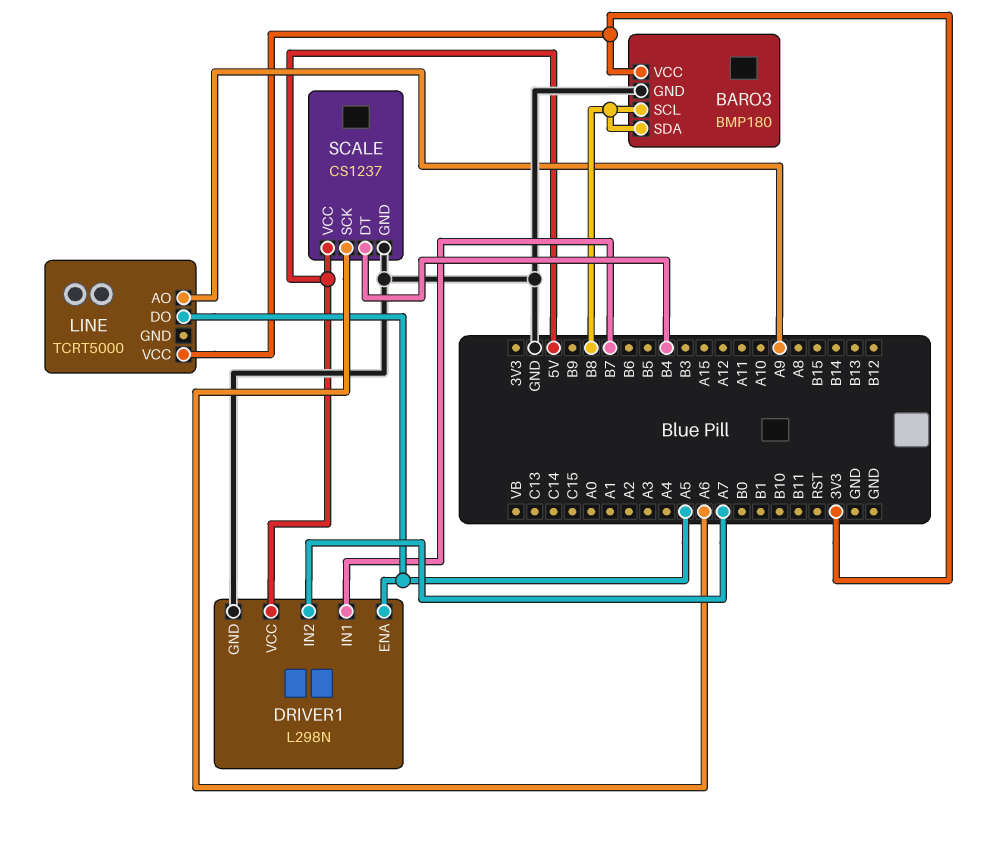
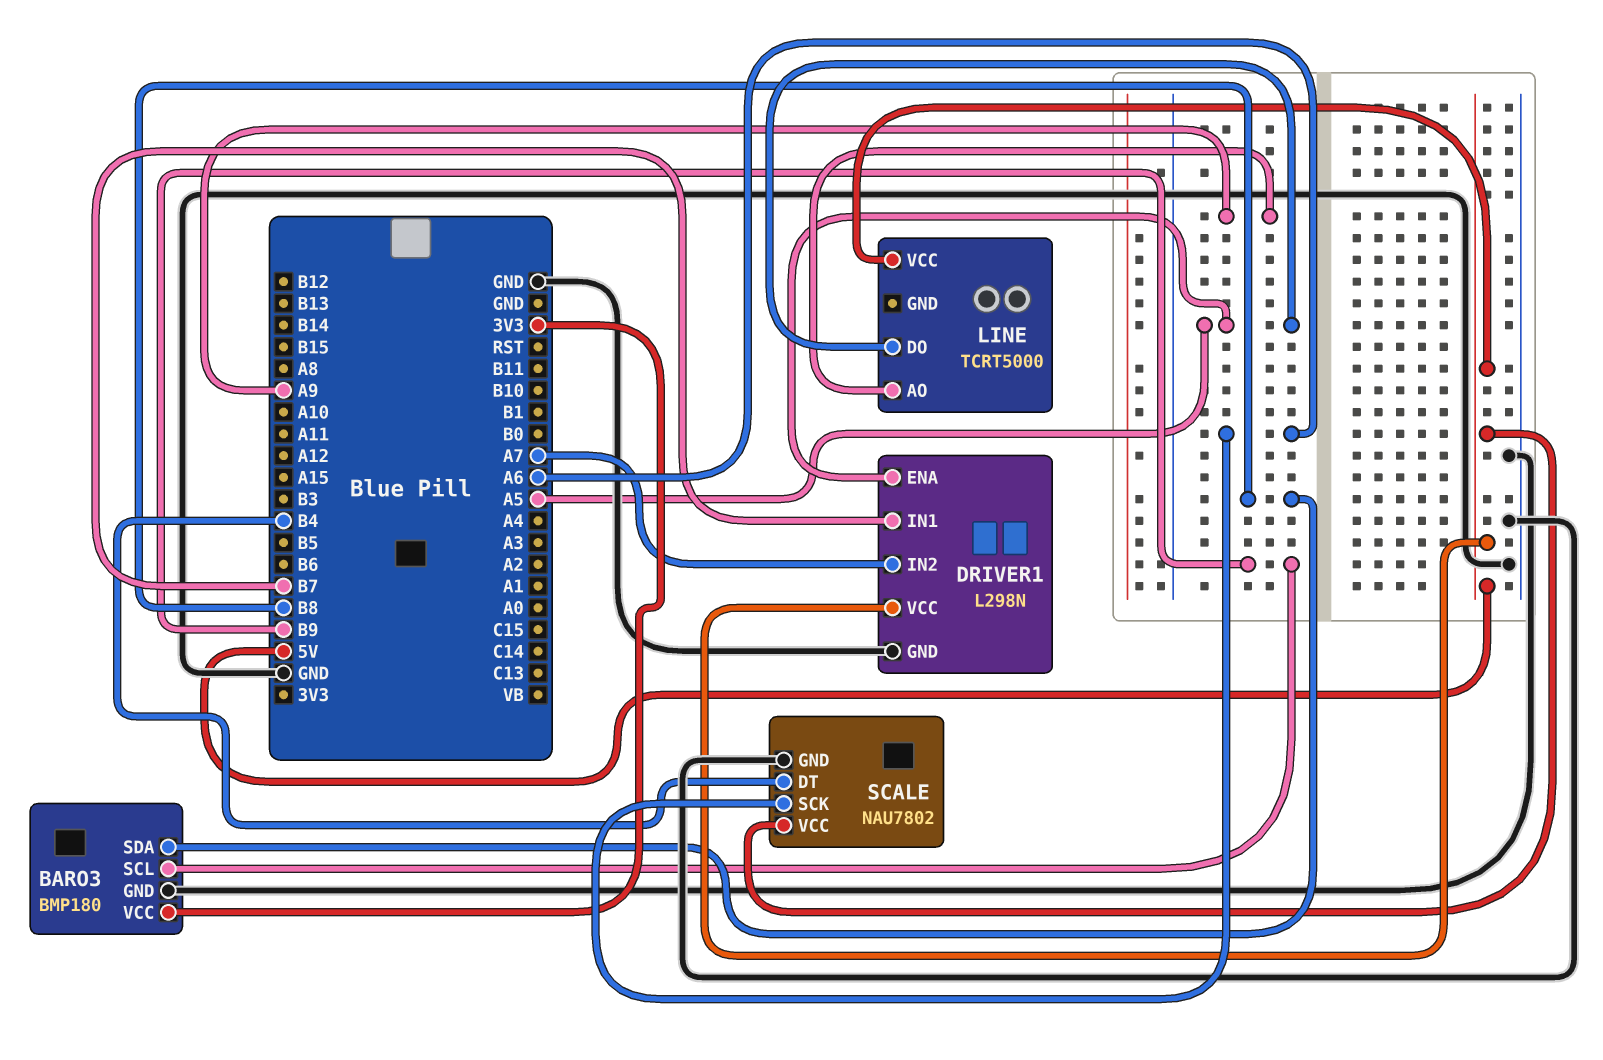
BARO3 pin SCL: B8 -> B9
LINE pin VCC: 3V3 -> 5V
SCALE: CS1237 -> NAU7802

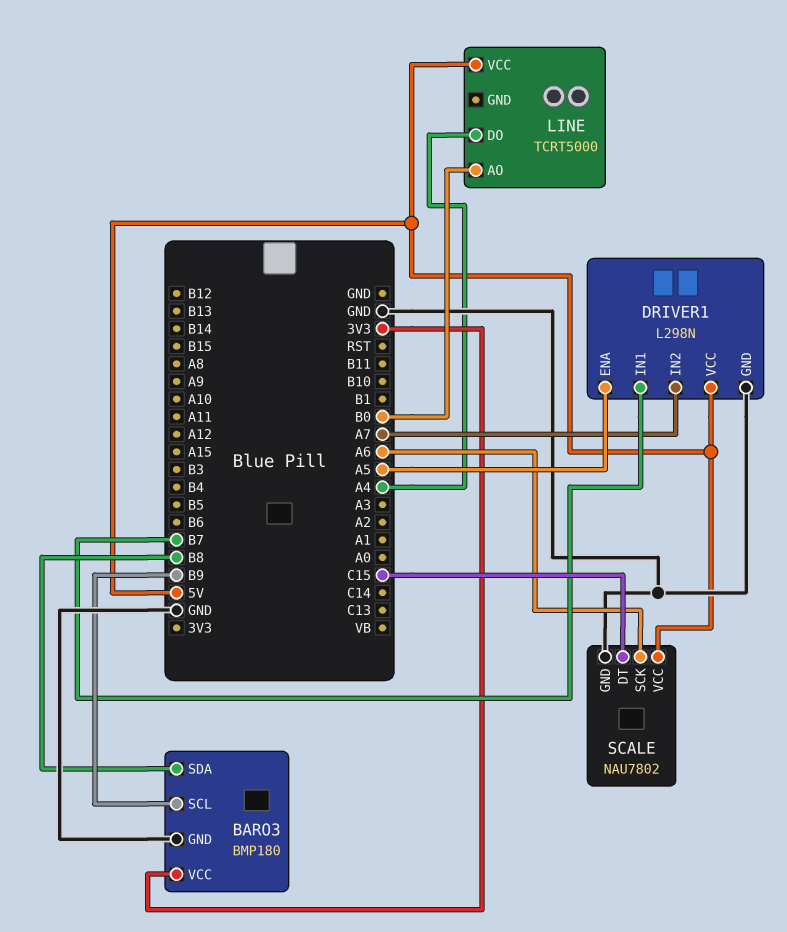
LINE pin AO: A9 -> B0
LINE pin DO: A5 -> A4
SCALE pin DT: B4 -> C15

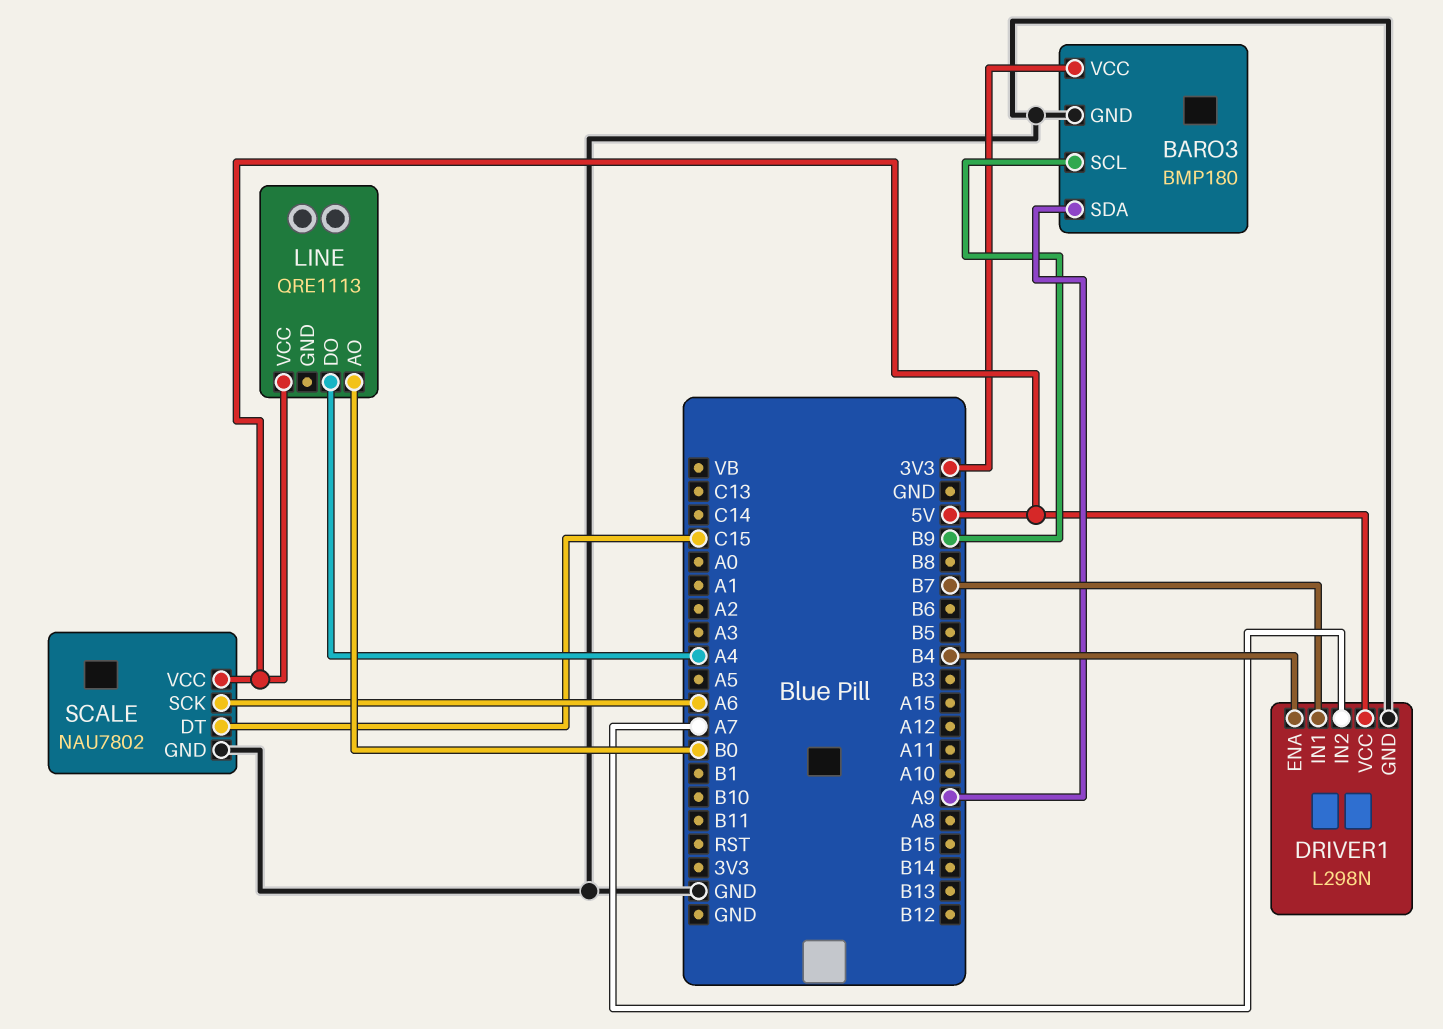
BARO3 pin SDA: B8 -> A9
DRIVER1 pin ENA: A5 -> B4
LINE: TCRT5000 -> QRE1113

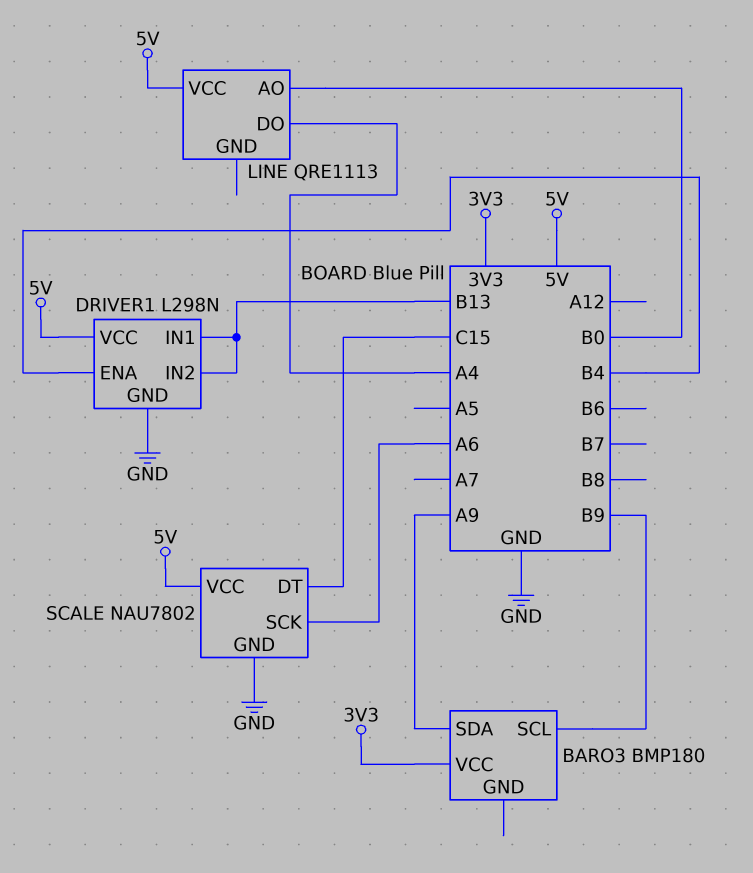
BARO3 pin GND: GND -> none
DRIVER1 pin IN1: B7 -> B13
DRIVER1 pin IN2: A7 -> B13

